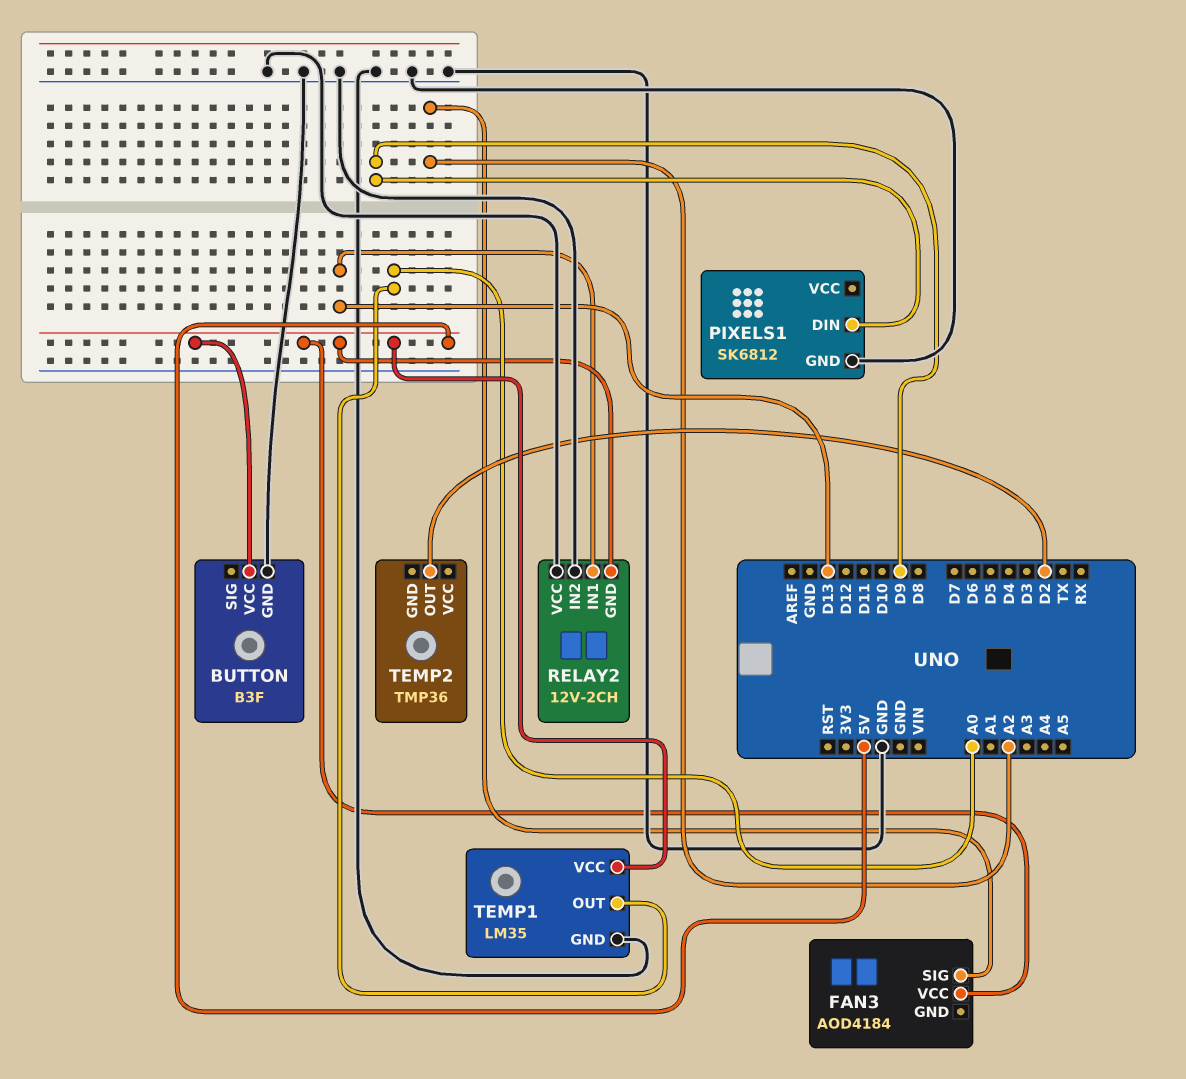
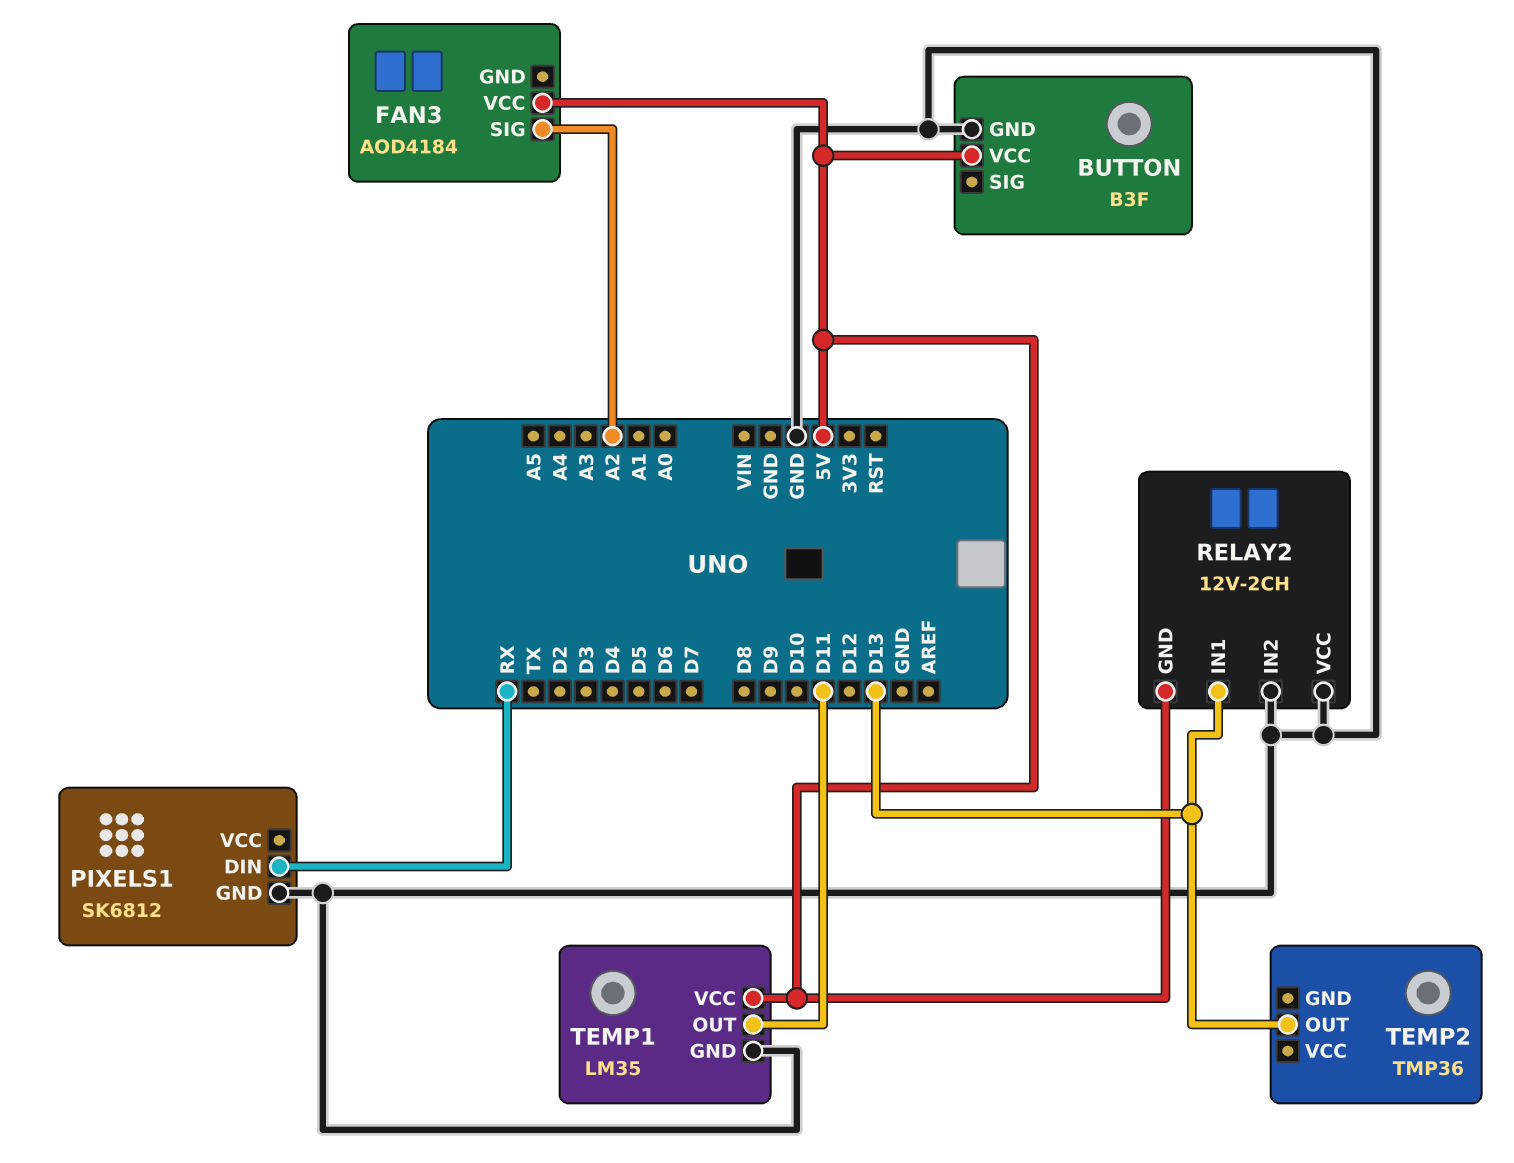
PIXELS1 pin DIN: D9 -> RX
TEMP1 pin OUT: A0 -> D11
TEMP2 pin OUT: D2 -> D13

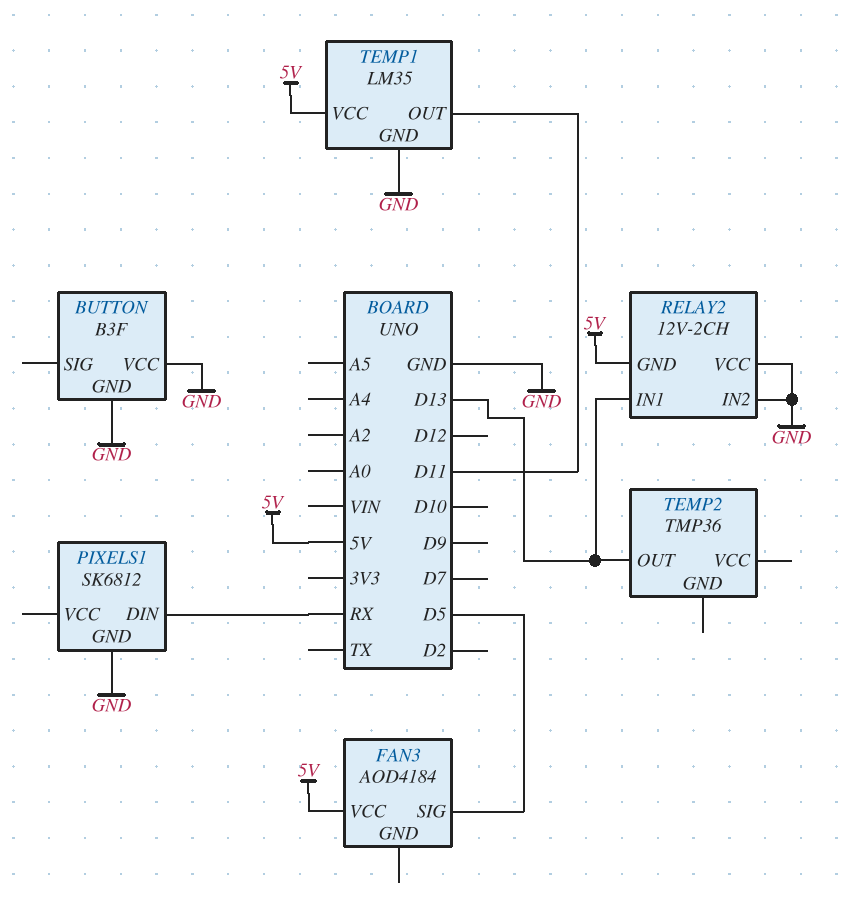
BUTTON pin VCC: 5V -> GND
FAN3 pin SIG: A2 -> D5

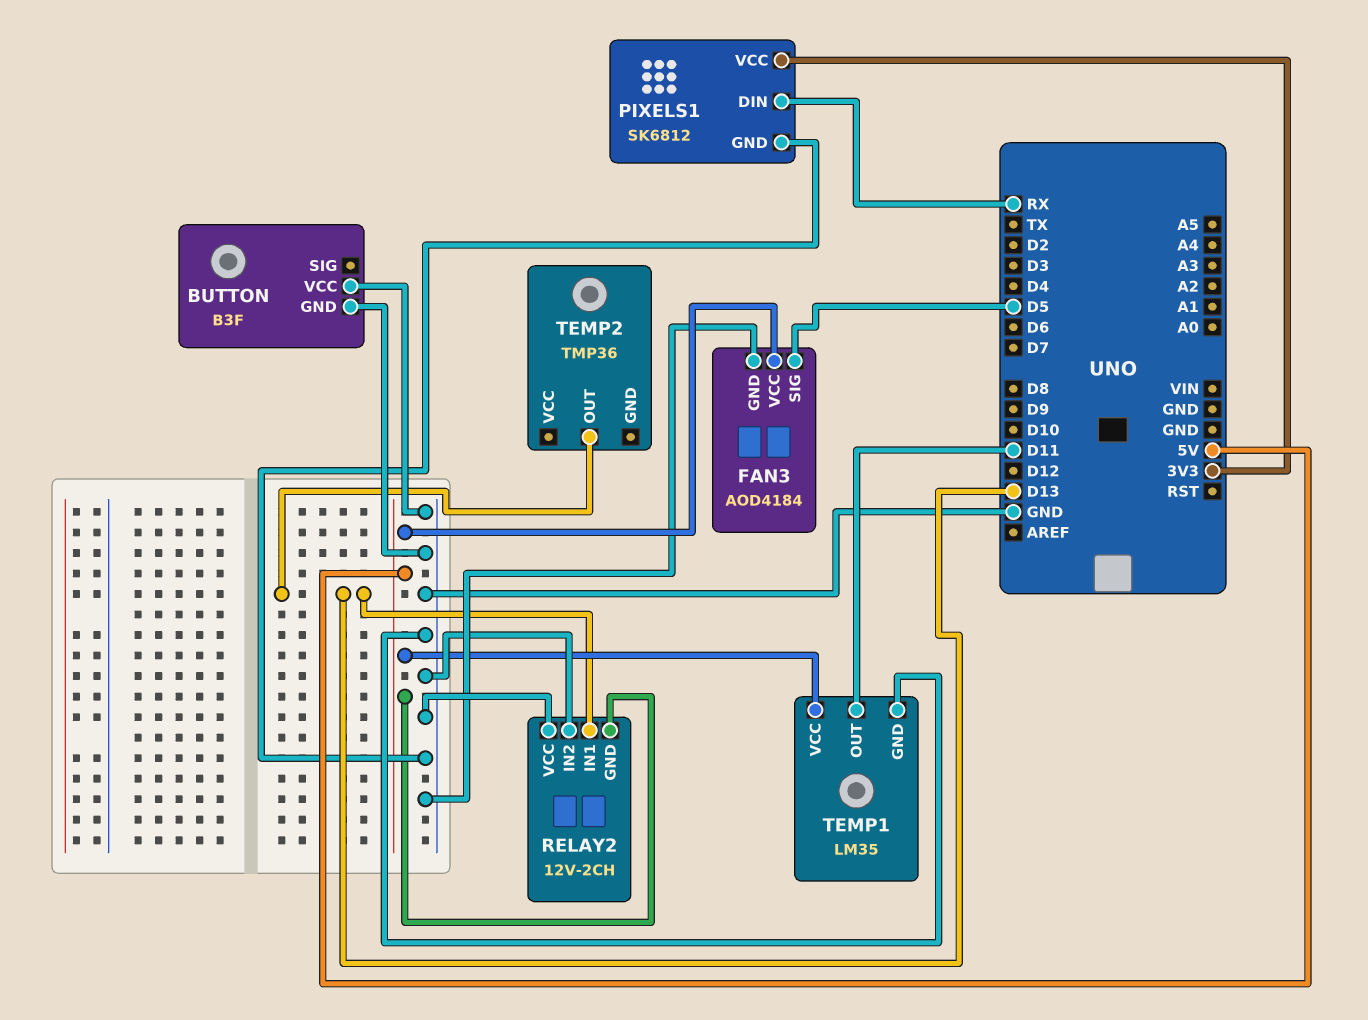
FAN3 pin GND: none -> GND
PIXELS1 pin VCC: none -> 3V3

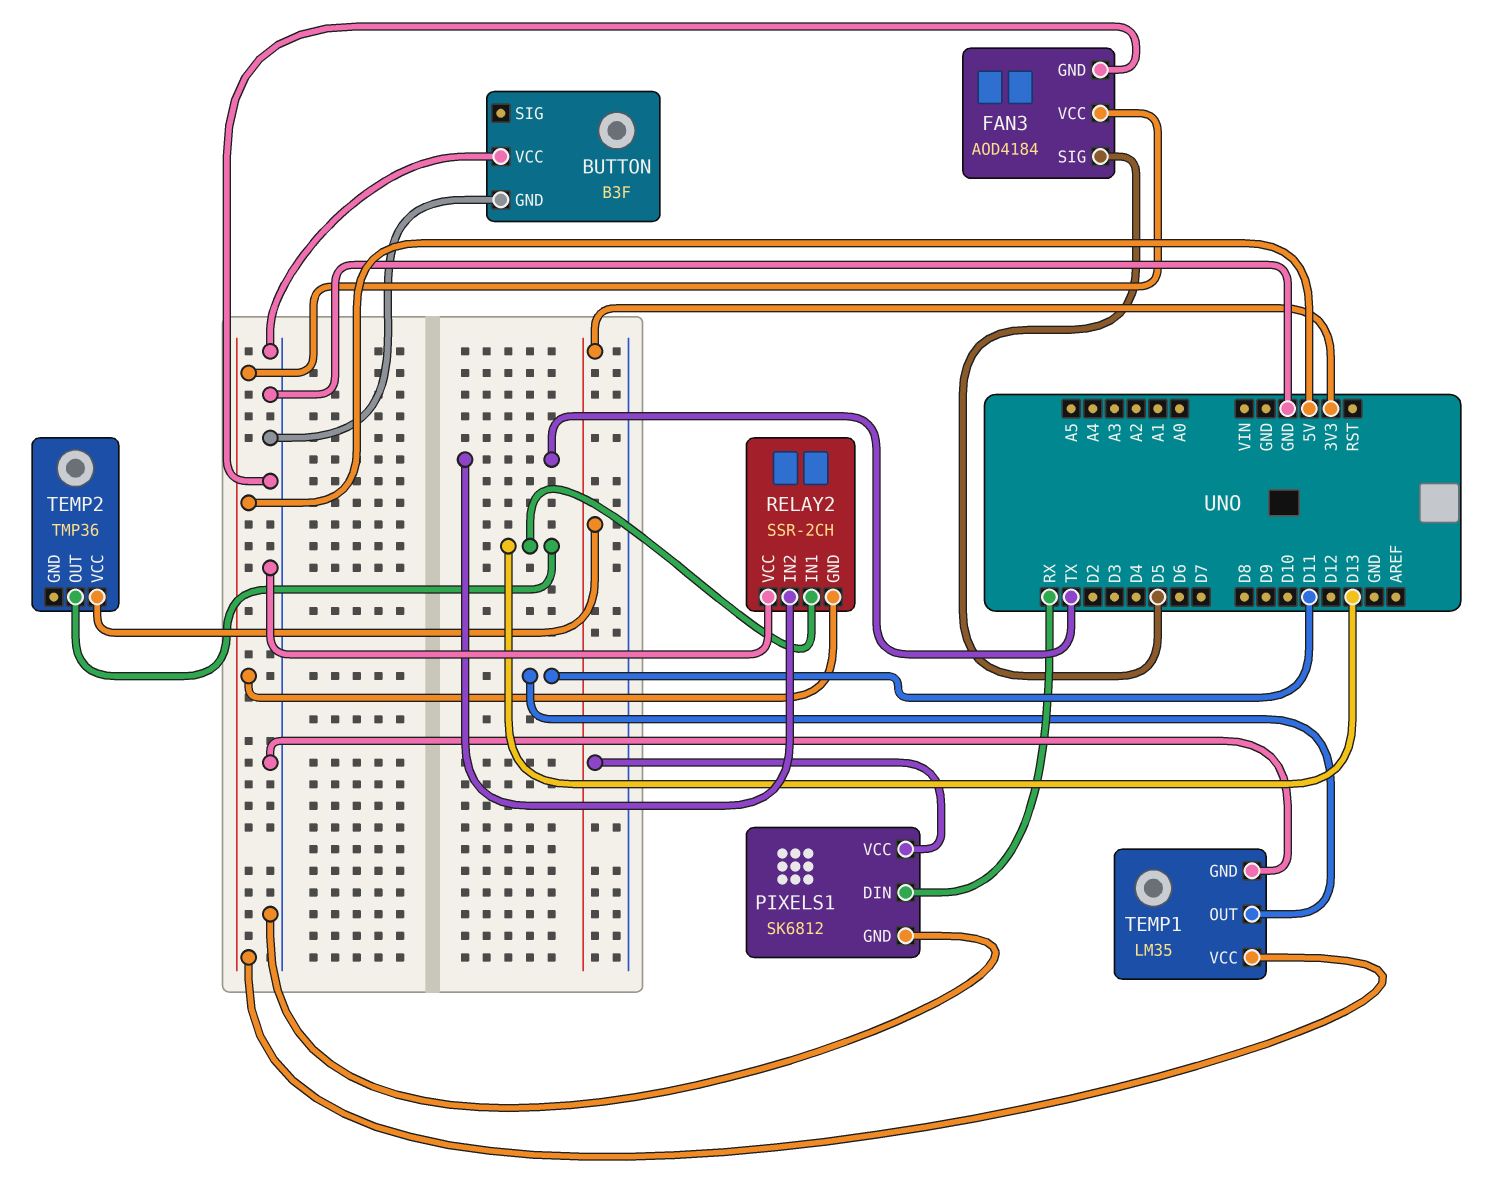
RELAY2: 12V-2CH -> SSR-2CH
RELAY2 pin IN2: GND -> TX
TEMP2 pin VCC: none -> 3V3

